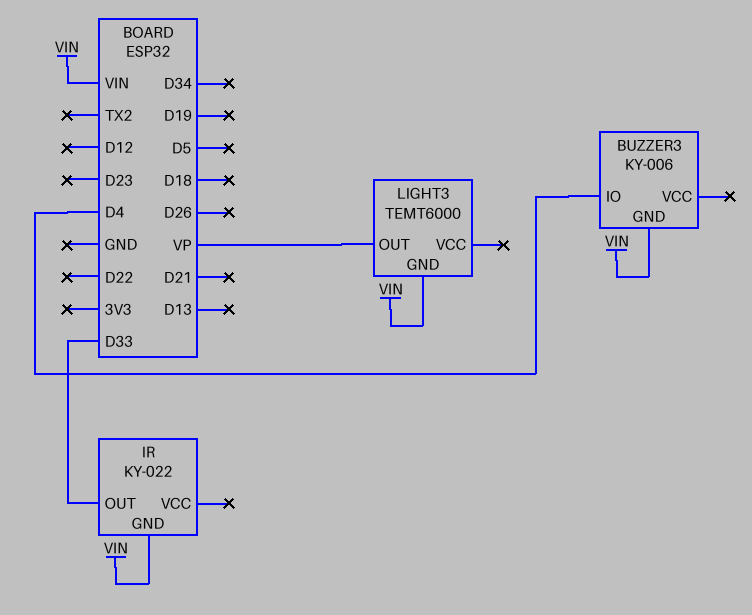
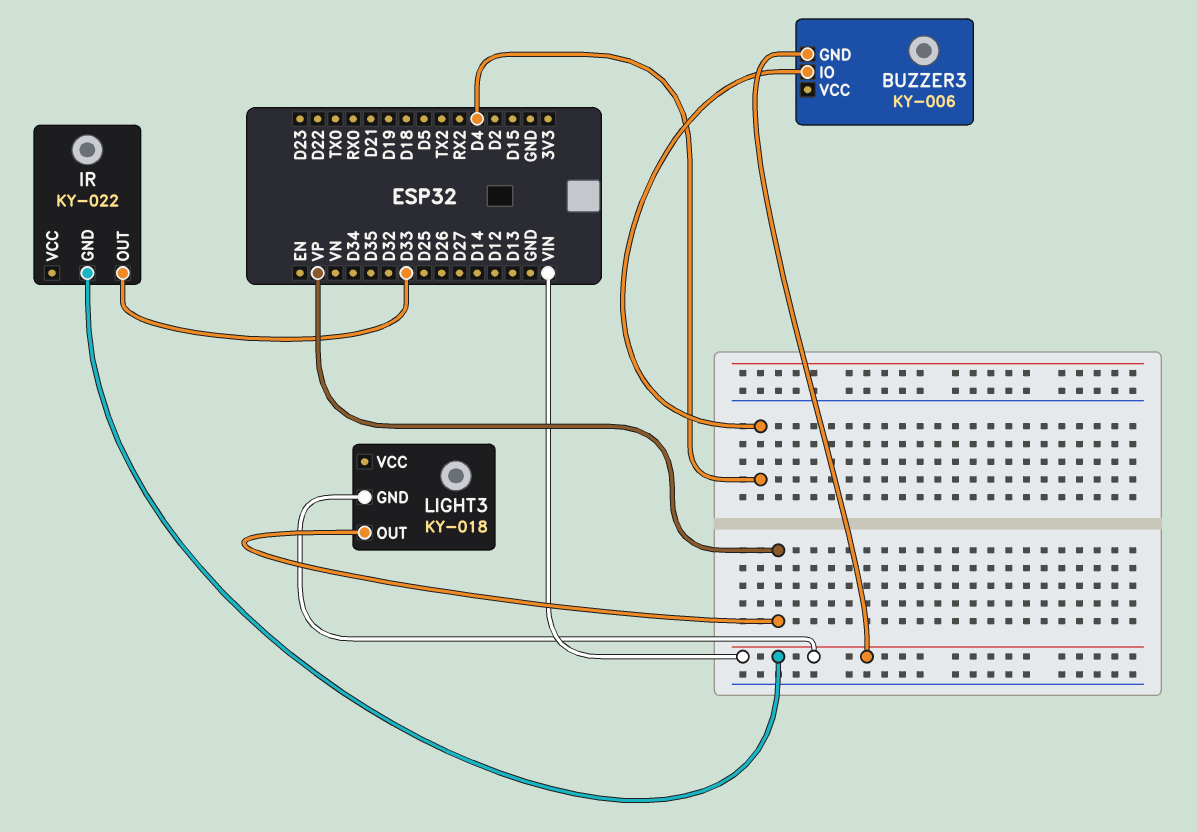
LIGHT3: TEMT6000 -> KY-018

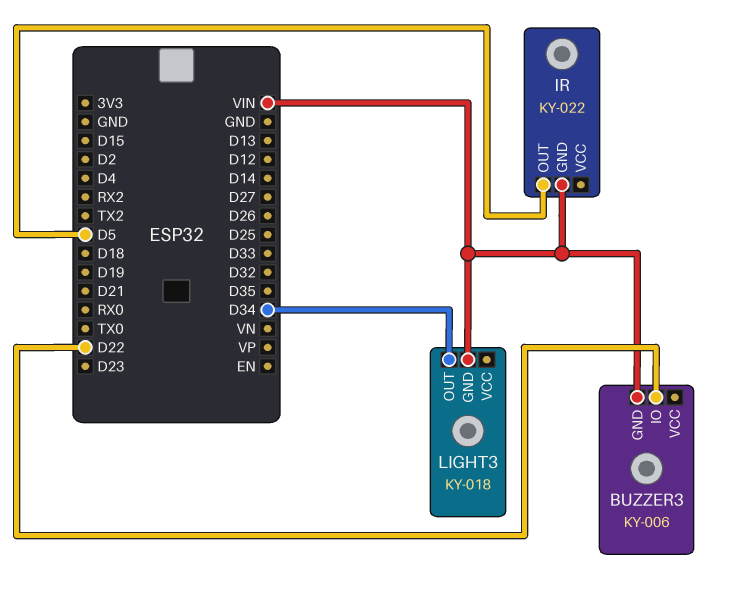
BUZZER3 pin IO: D4 -> D22
IR pin OUT: D33 -> D5
LIGHT3 pin OUT: VP -> D34

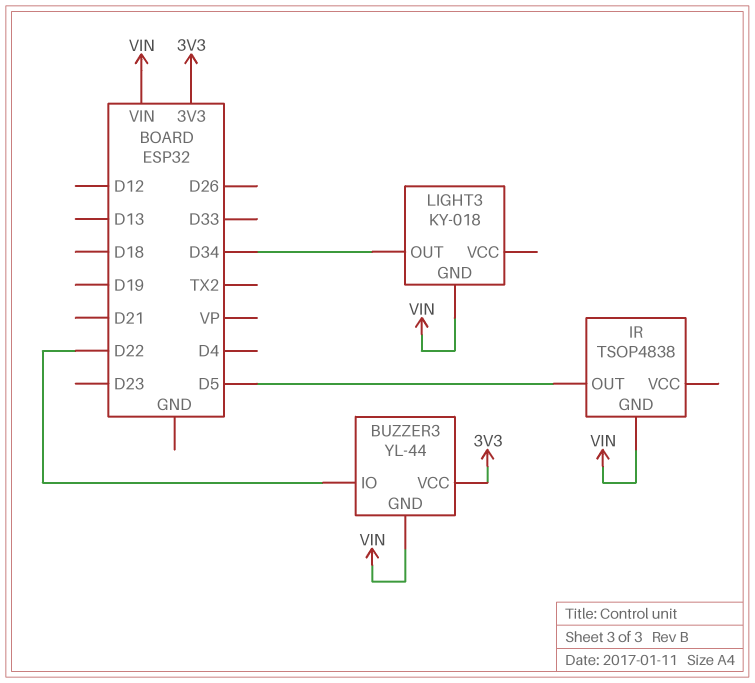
BUZZER3: KY-006 -> YL-44
BUZZER3 pin VCC: none -> 3V3
IR: KY-022 -> TSOP4838

